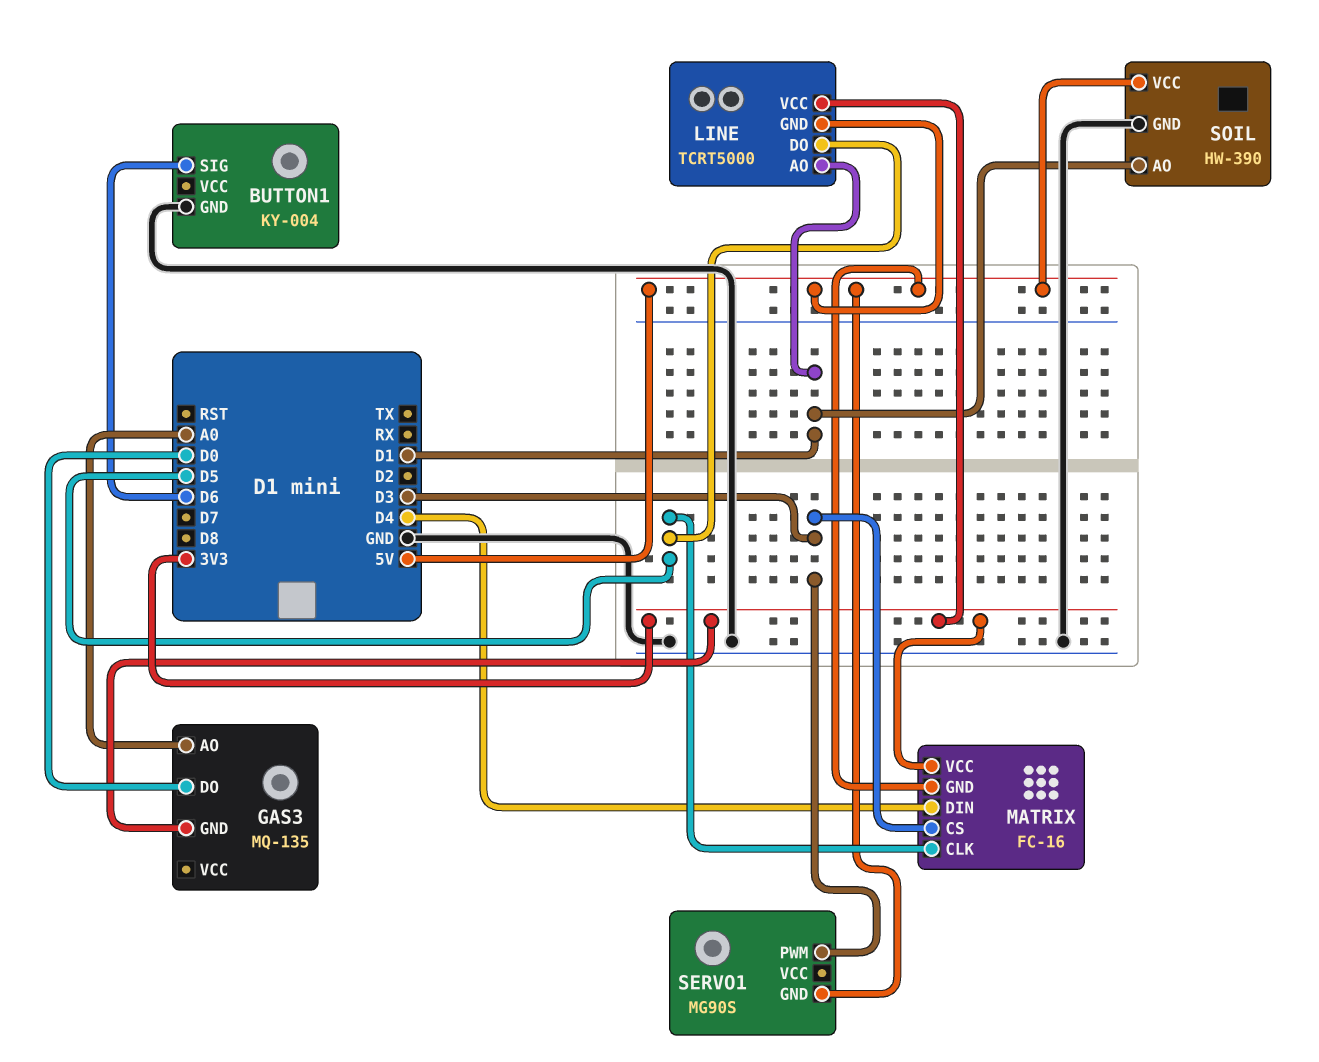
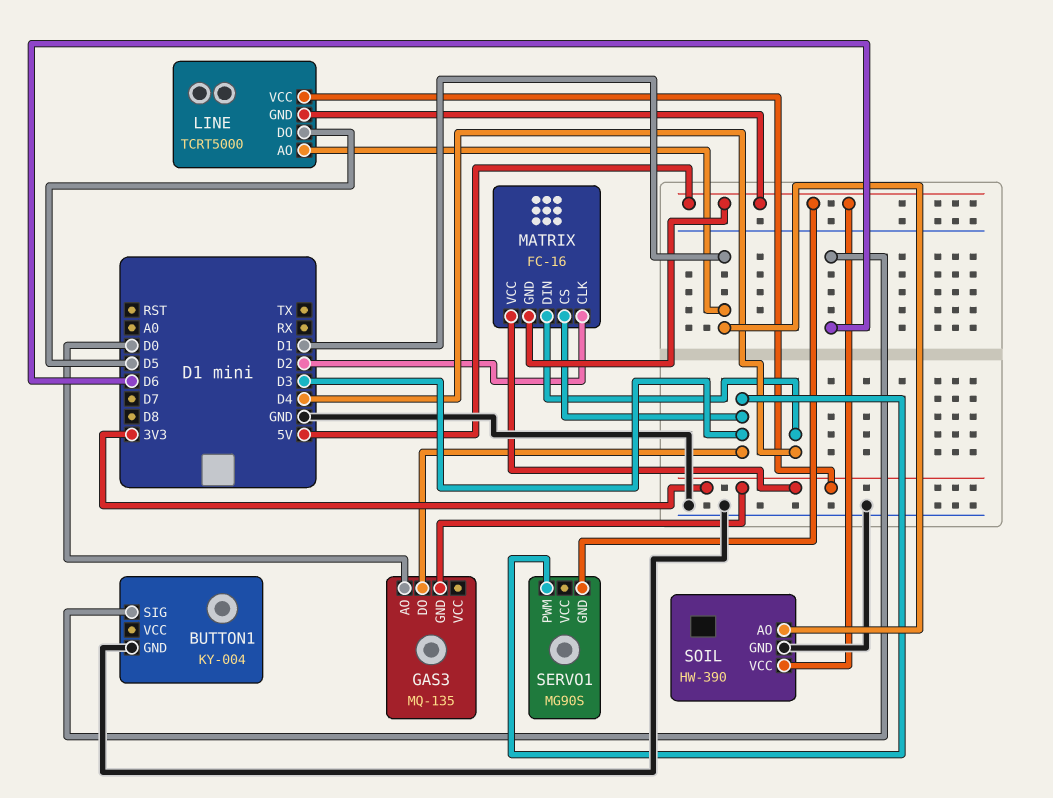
GAS3 pin AO: A0 -> D0
GAS3 pin DO: D0 -> D3
MATRIX pin CLK: D5 -> D2

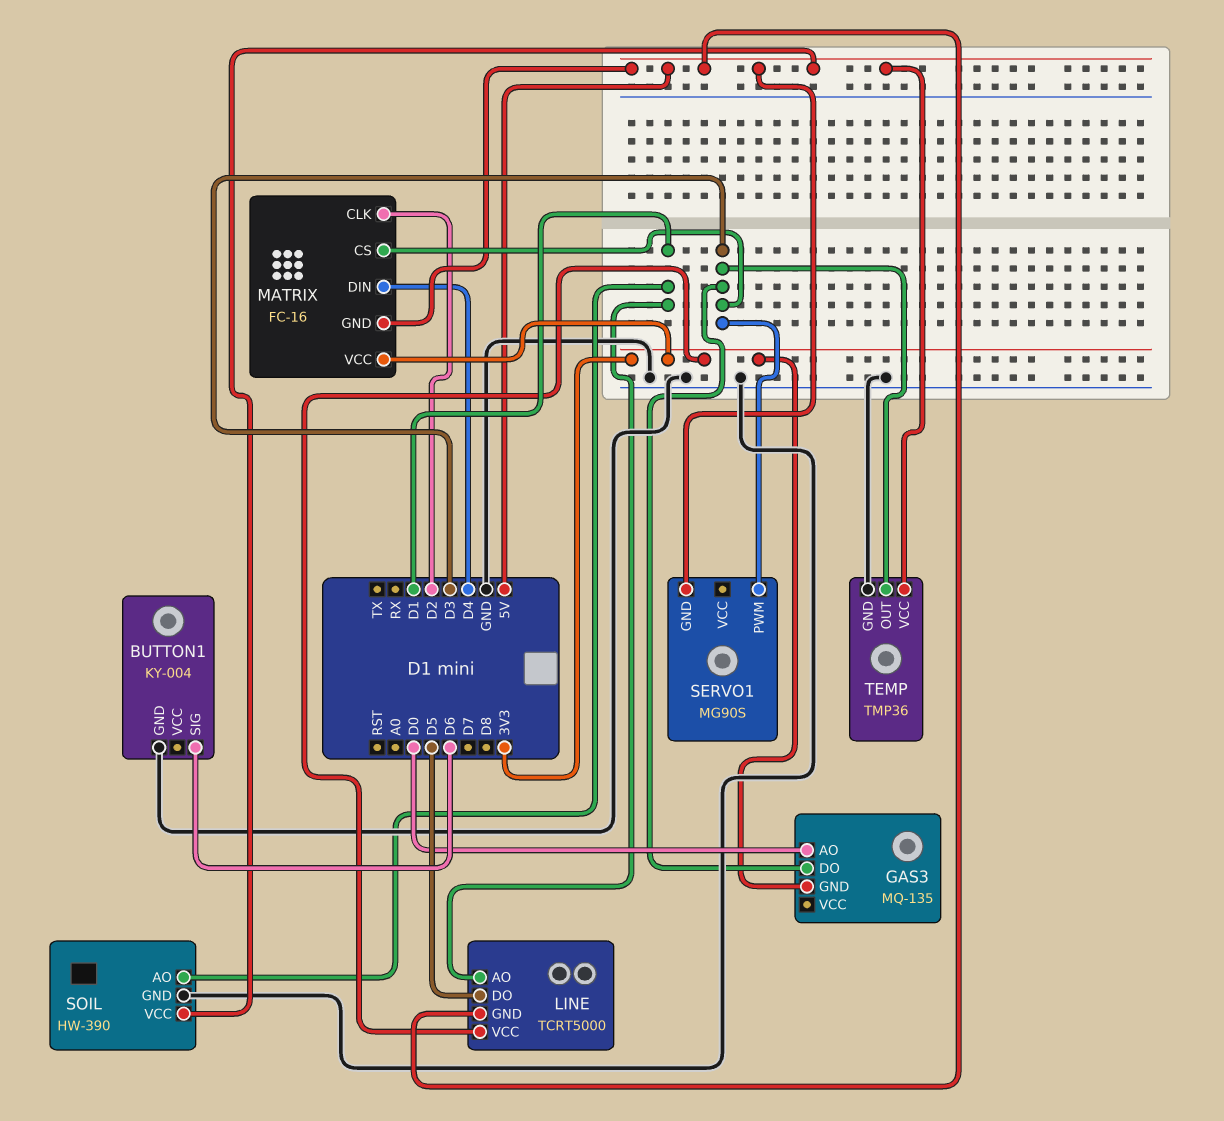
TEMP: none -> TMP36
TEMP pin GND: none -> GND
TEMP pin OUT: none -> D3
TEMP pin VCC: none -> 5V

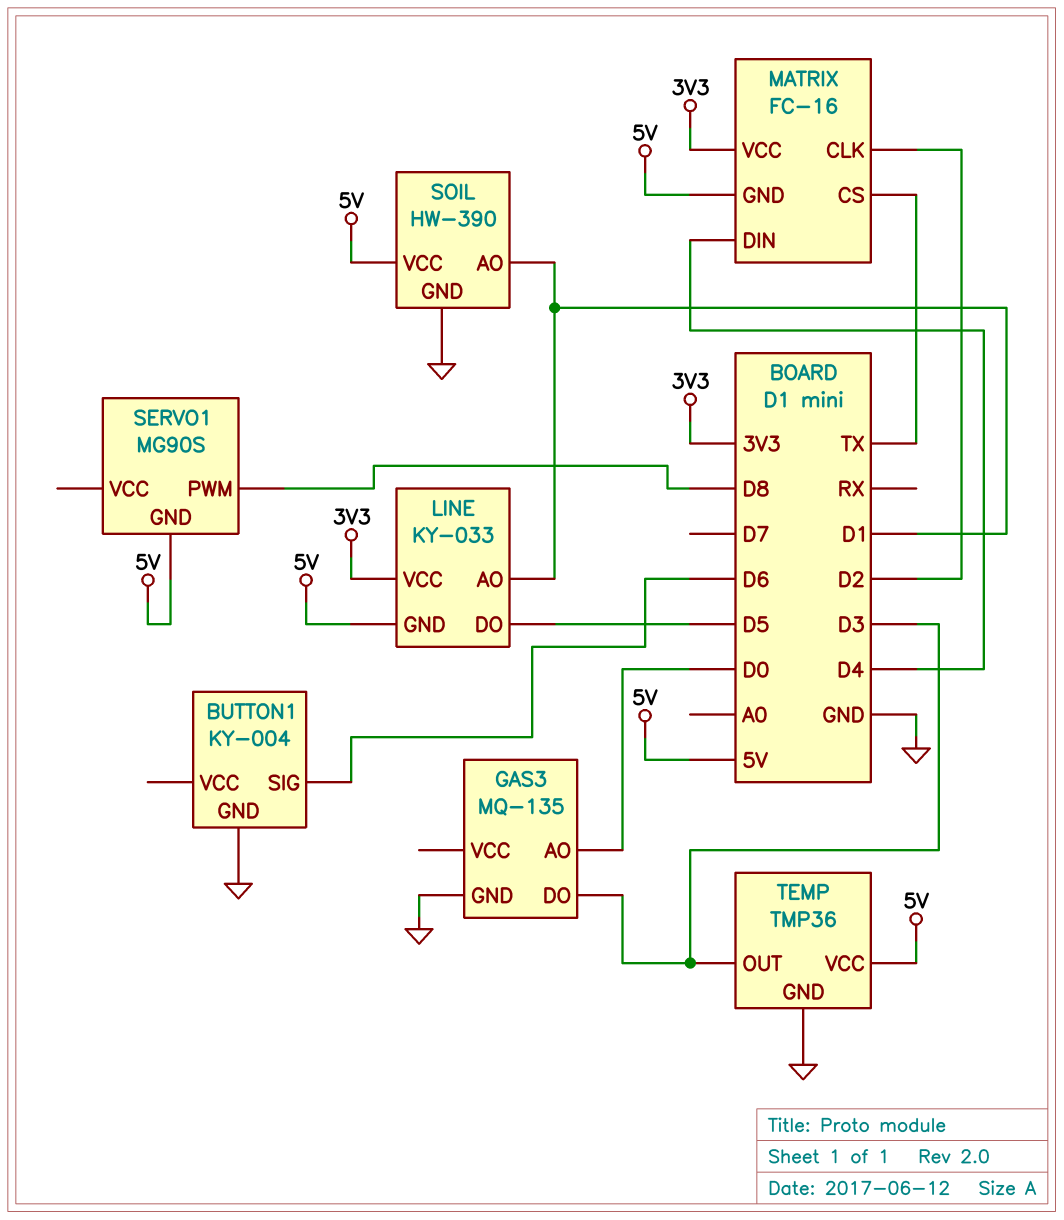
GAS3 pin GND: 3V3 -> GND
LINE: TCRT5000 -> KY-033
MATRIX pin CS: D3 -> TX
SERVO1 pin PWM: D3 -> D8

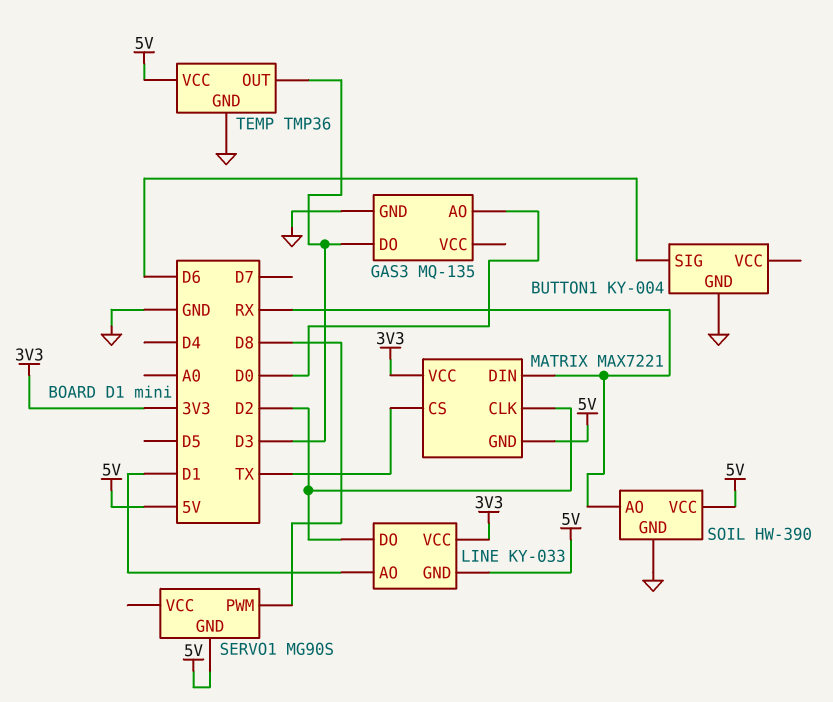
LINE pin DO: D5 -> D2
MATRIX: FC-16 -> MAX7221
MATRIX pin DIN: D4 -> RX
SOIL pin AO: D1 -> RX

